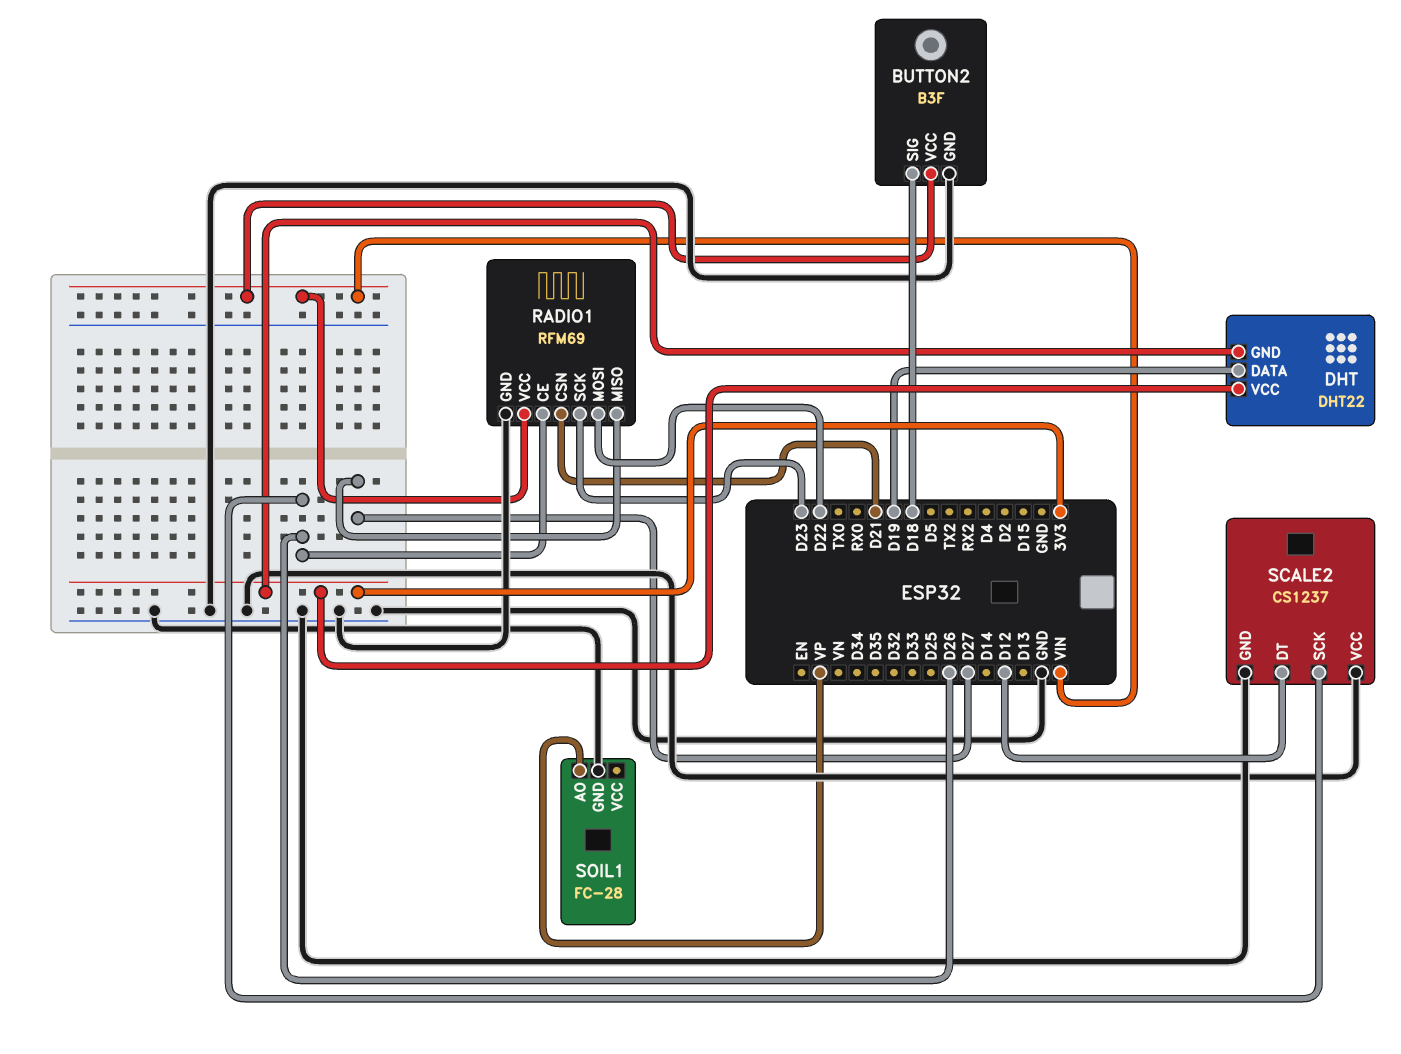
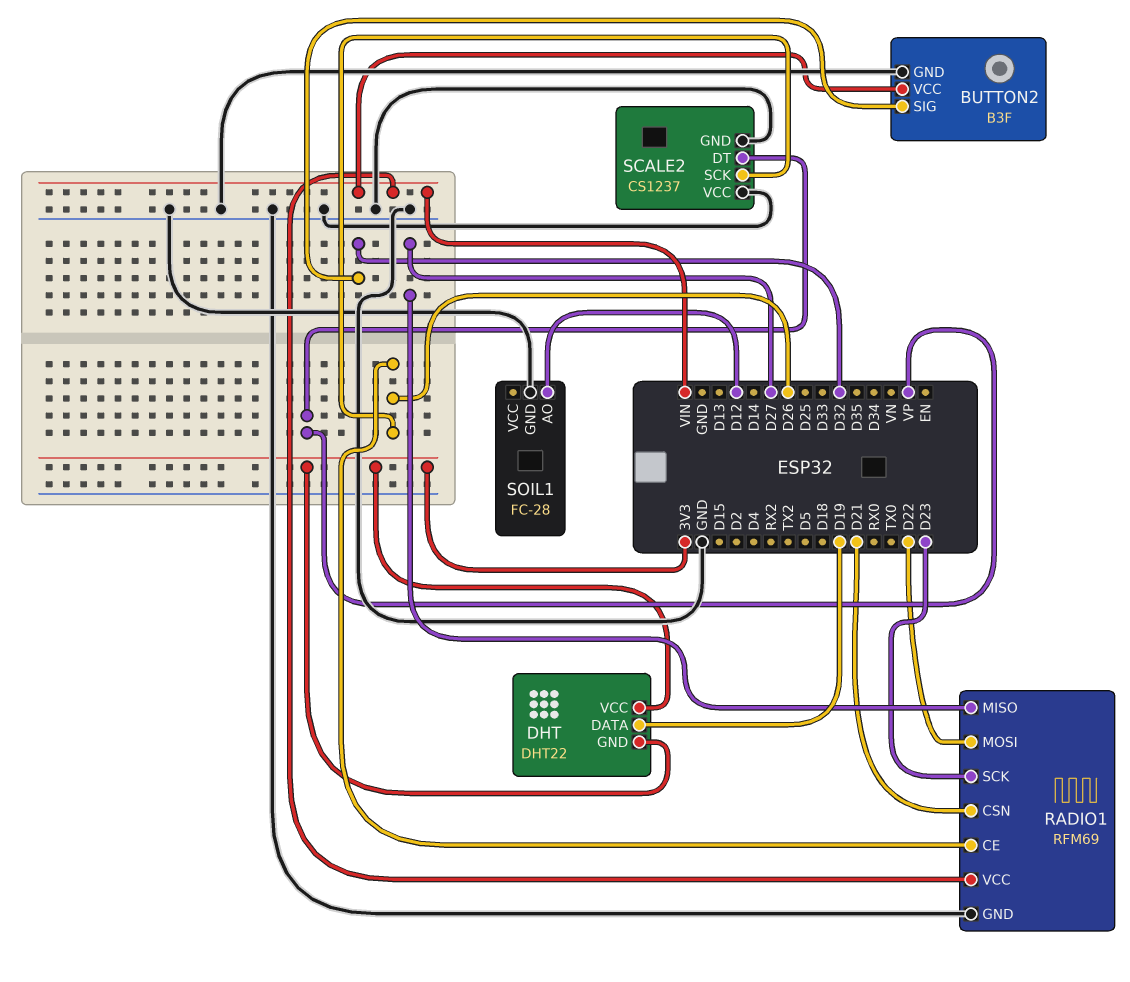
BUTTON2 pin SIG: D18 -> D32
SCALE2 pin DT: D12 -> VP
SOIL1 pin AO: VP -> D12

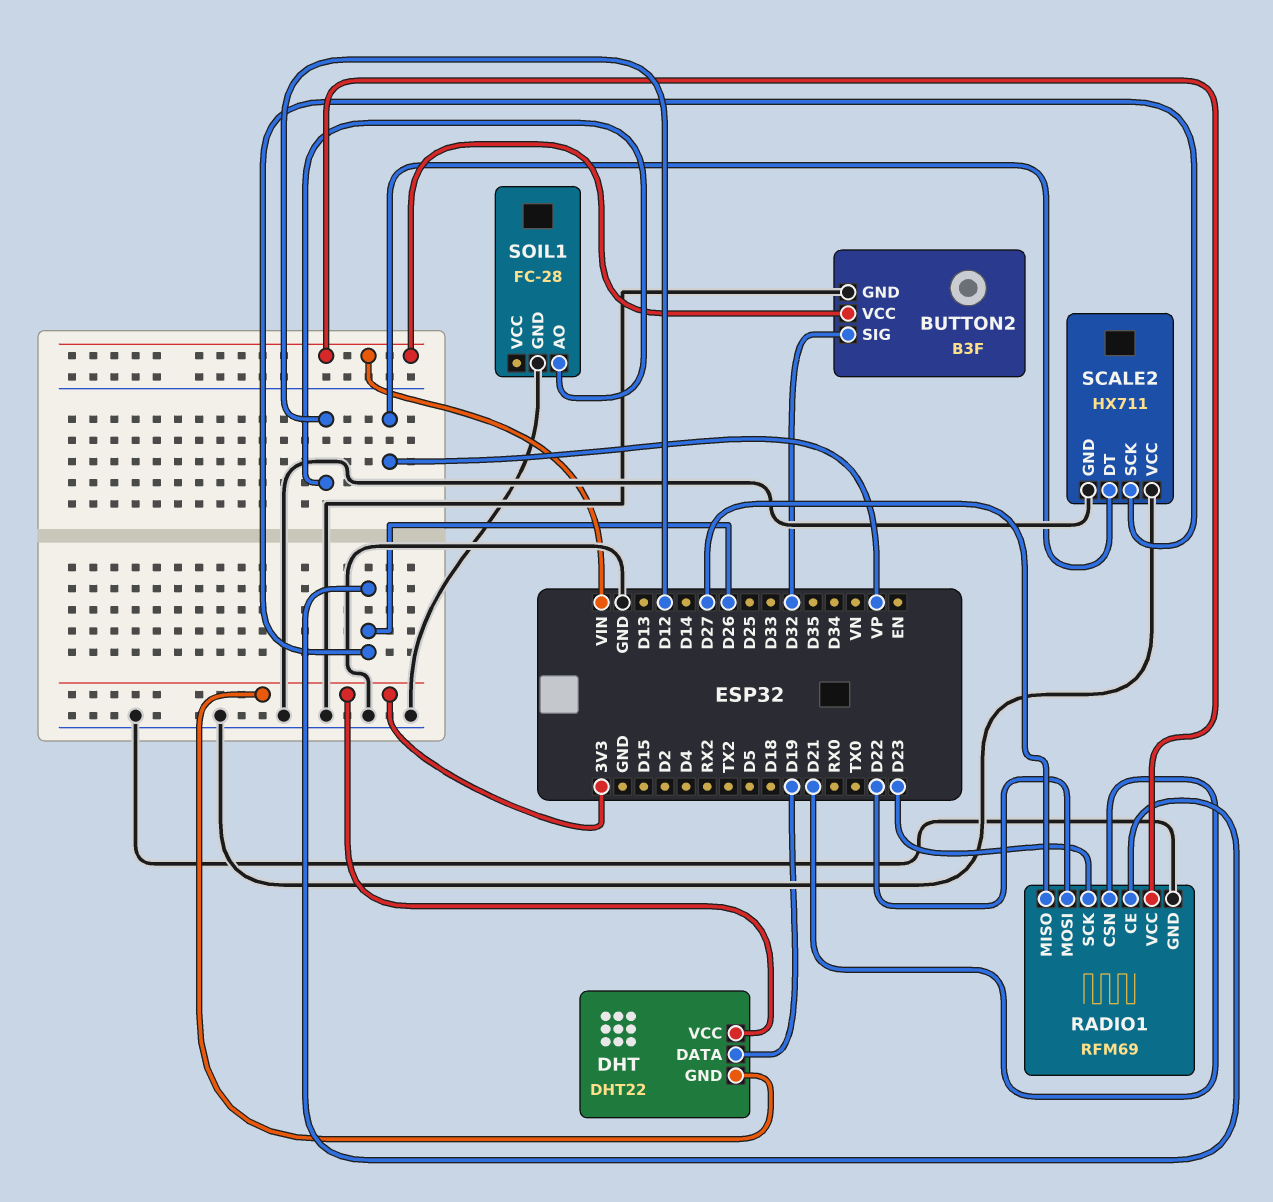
SCALE2: CS1237 -> HX711

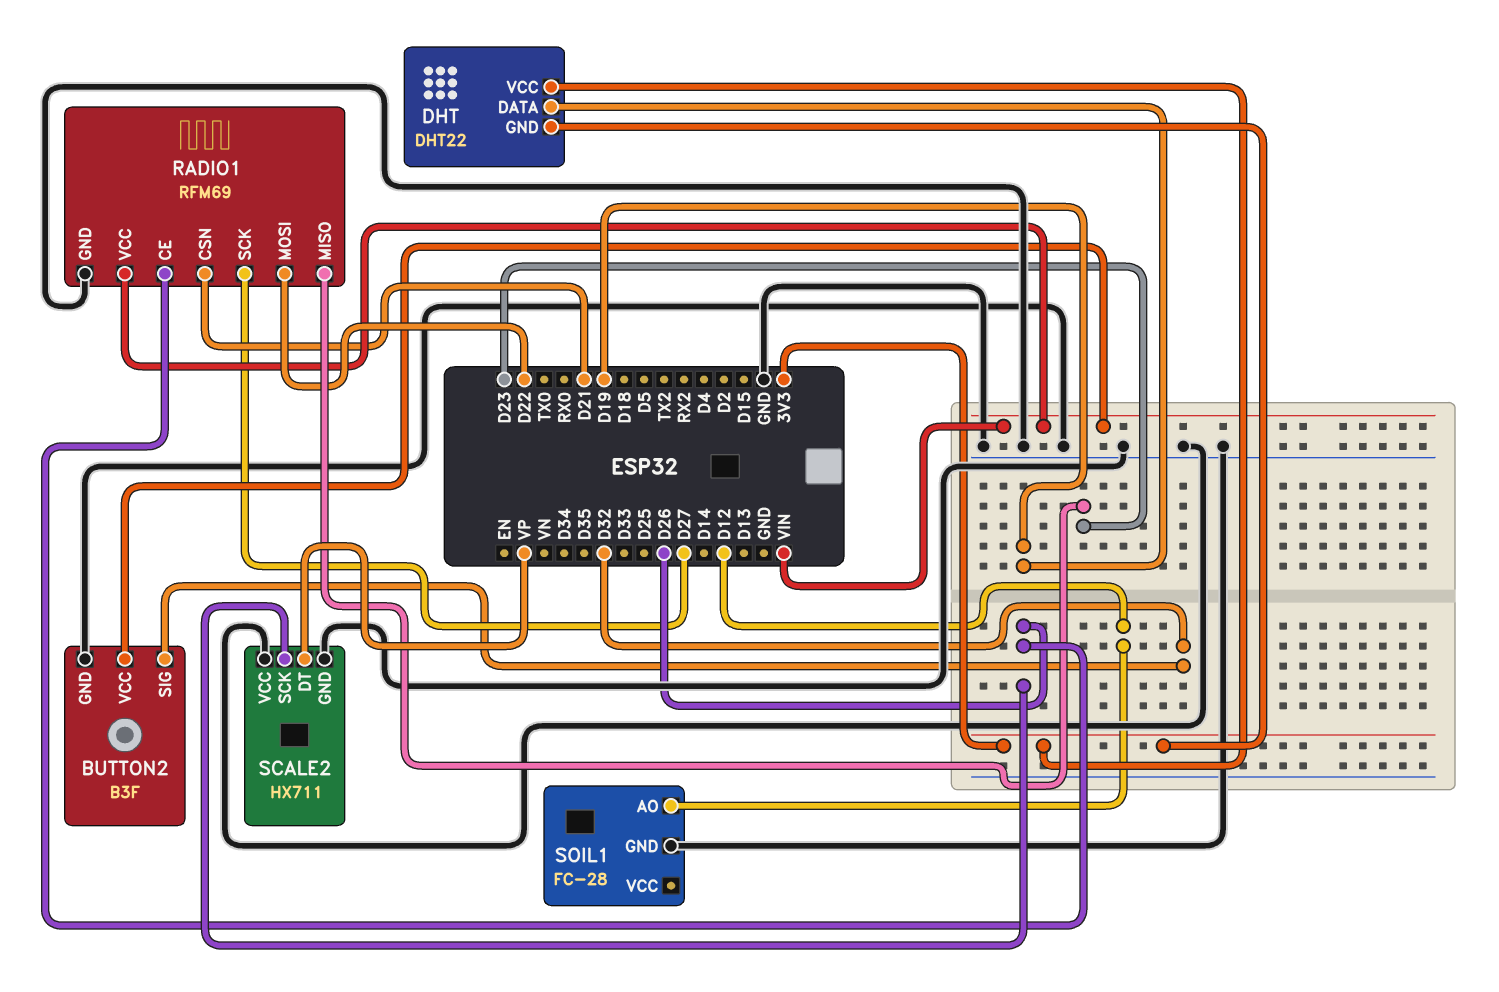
RADIO1 pin MISO: D27 -> D23
RADIO1 pin SCK: D23 -> D27

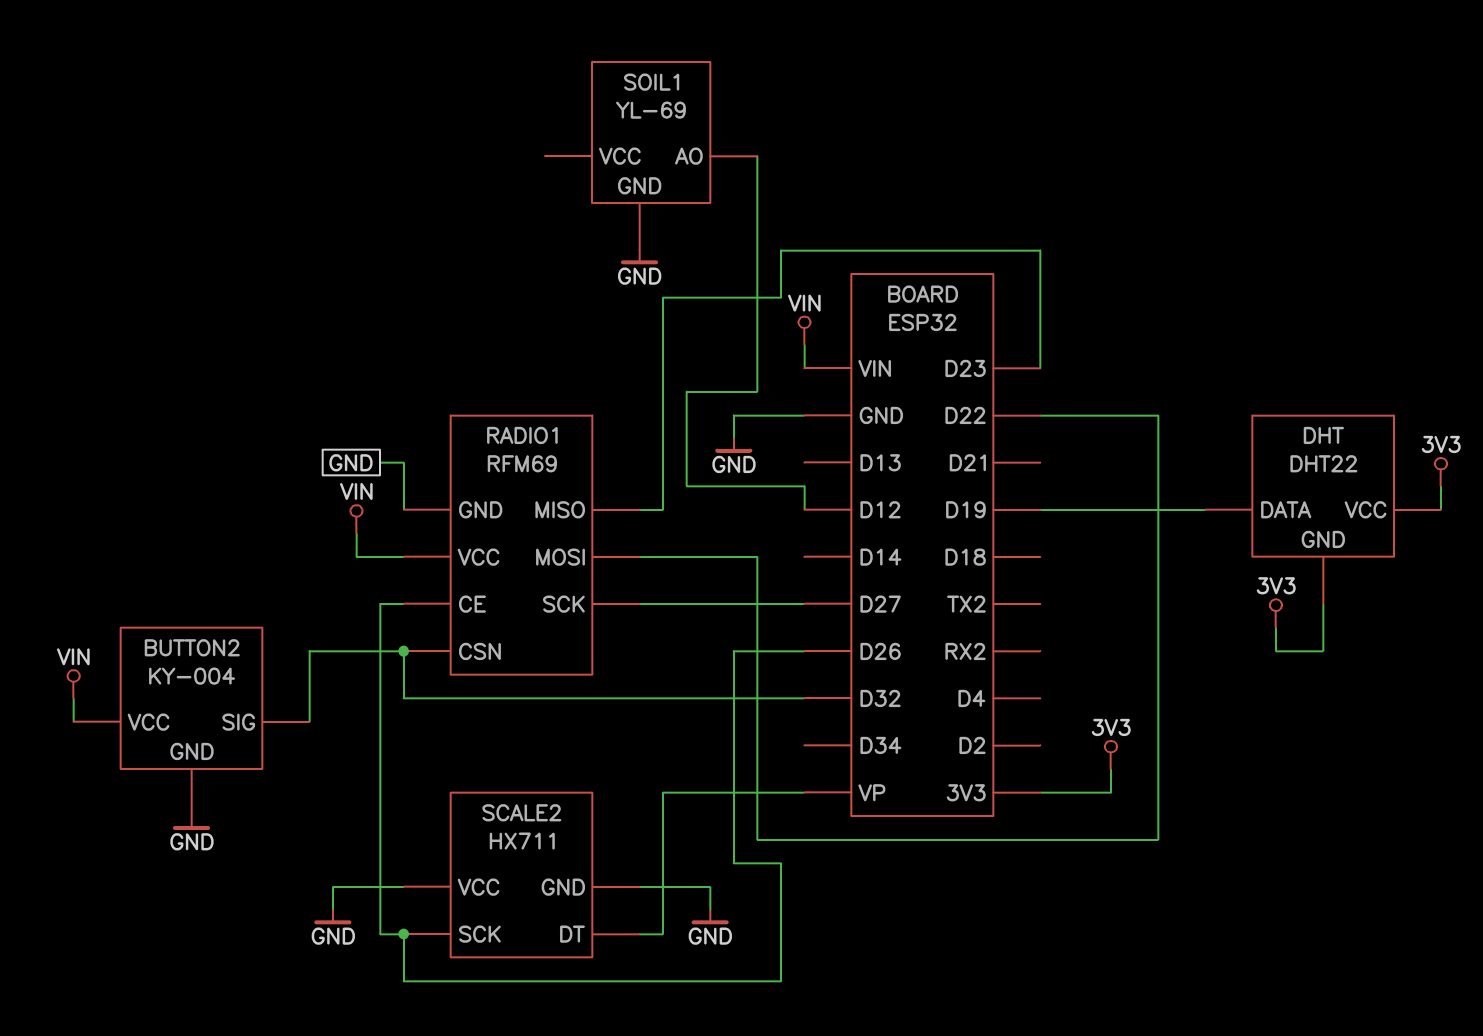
BUTTON2: B3F -> KY-004
RADIO1 pin CSN: D21 -> D32
SOIL1: FC-28 -> YL-69

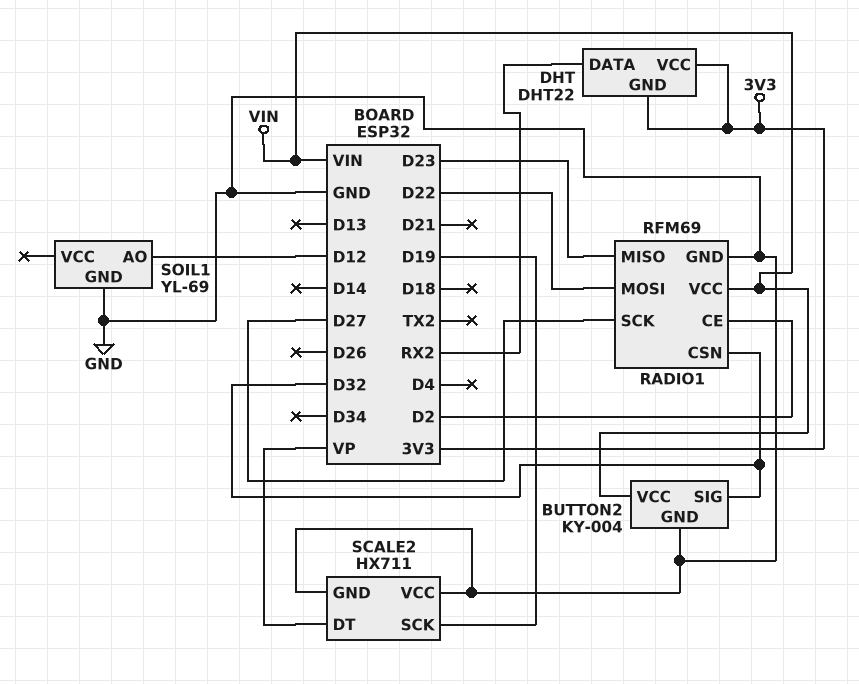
DHT pin DATA: D19 -> RX2
RADIO1 pin CE: D26 -> D2
SCALE2 pin SCK: D26 -> D19

